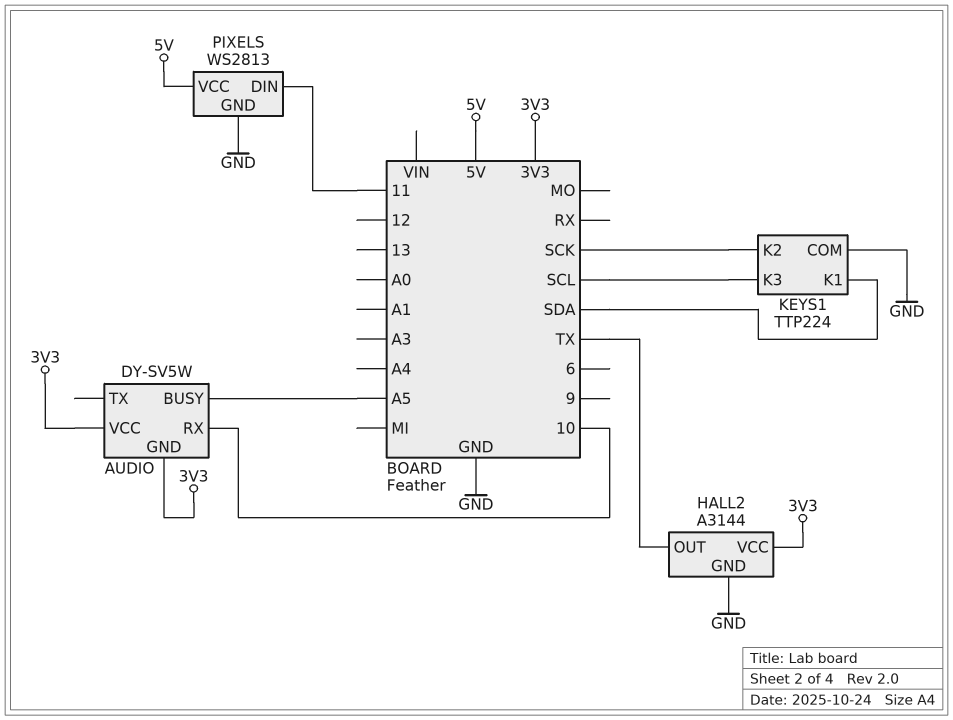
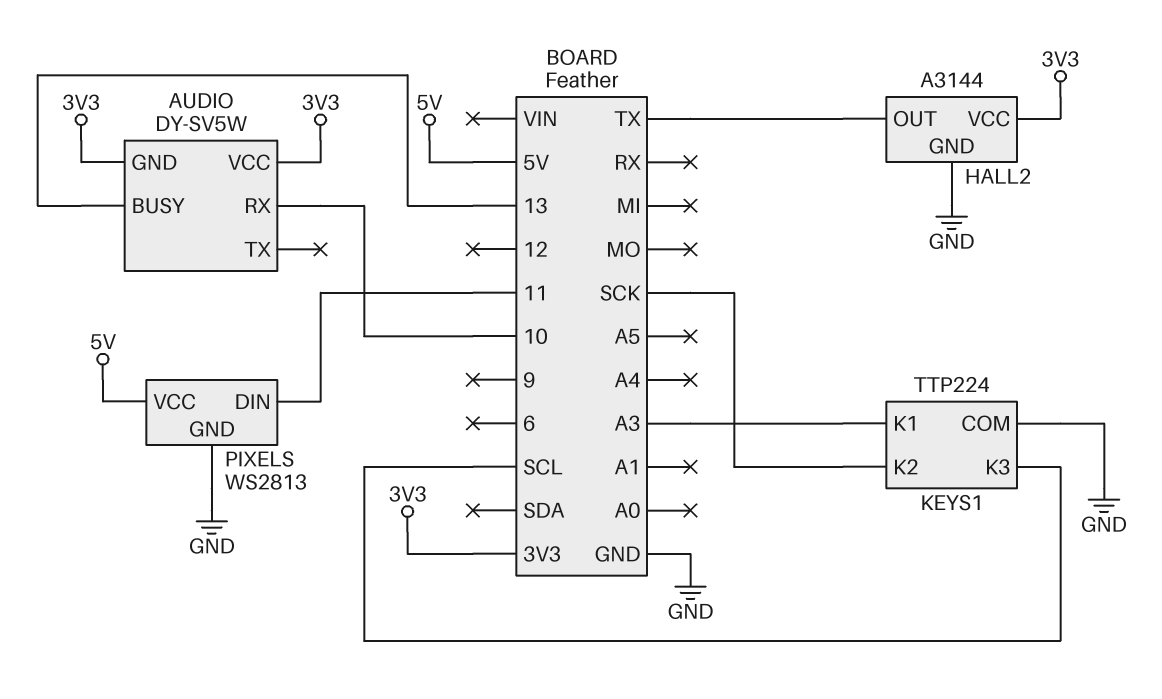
AUDIO pin BUSY: A5 -> 13
KEYS1 pin K1: SDA -> A3

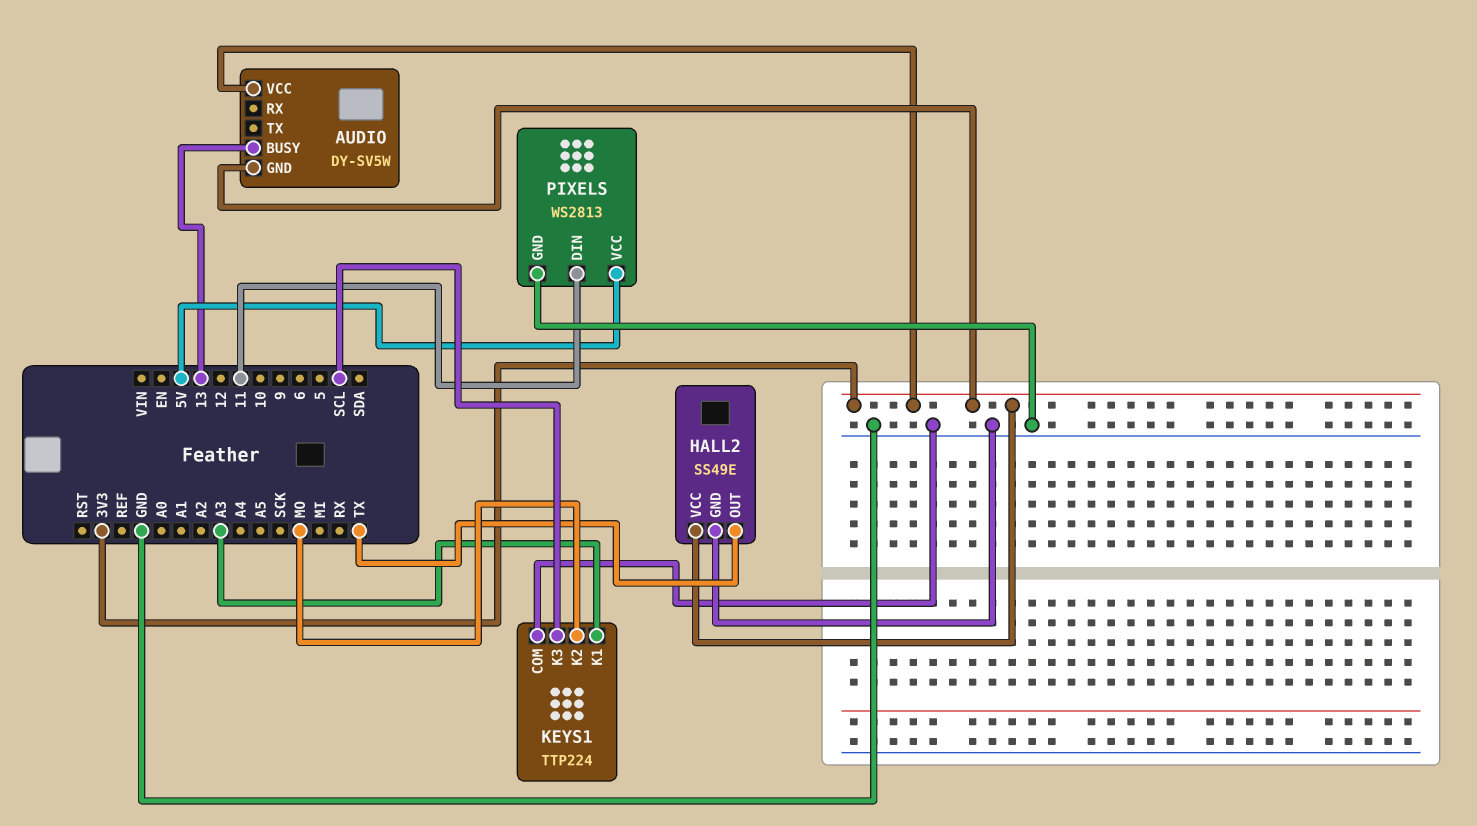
AUDIO pin RX: 10 -> none
HALL2: A3144 -> SS49E
KEYS1 pin K2: SCK -> MO

